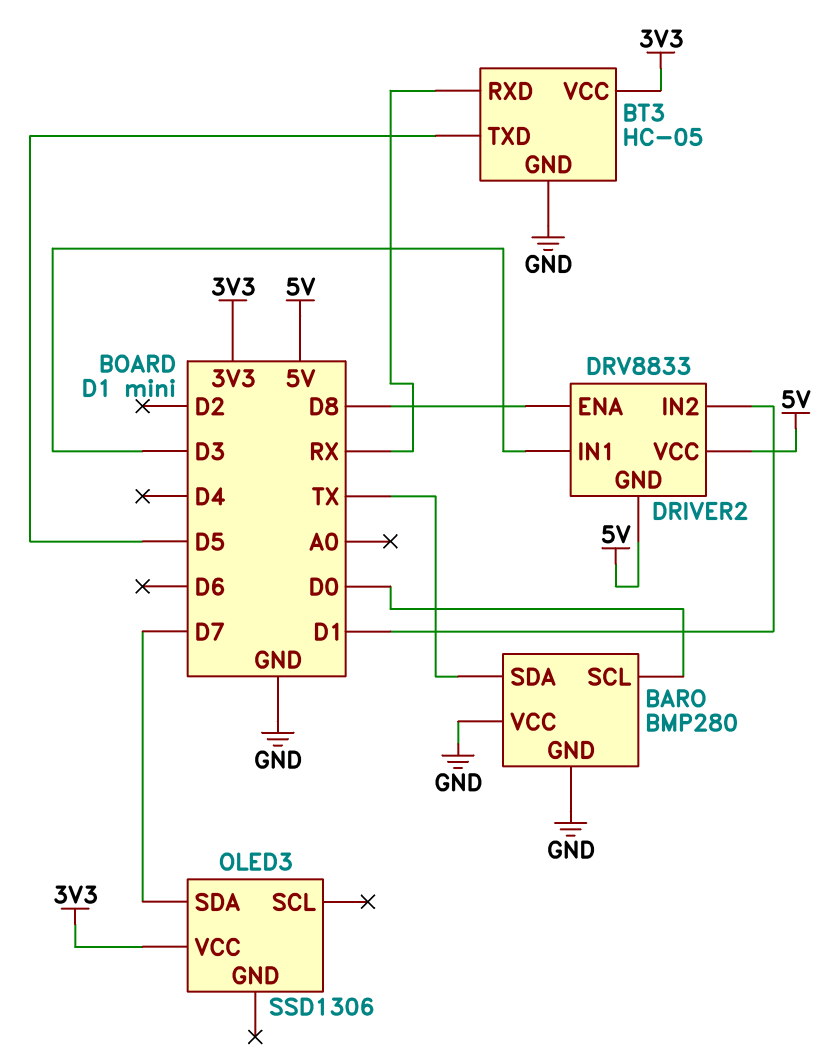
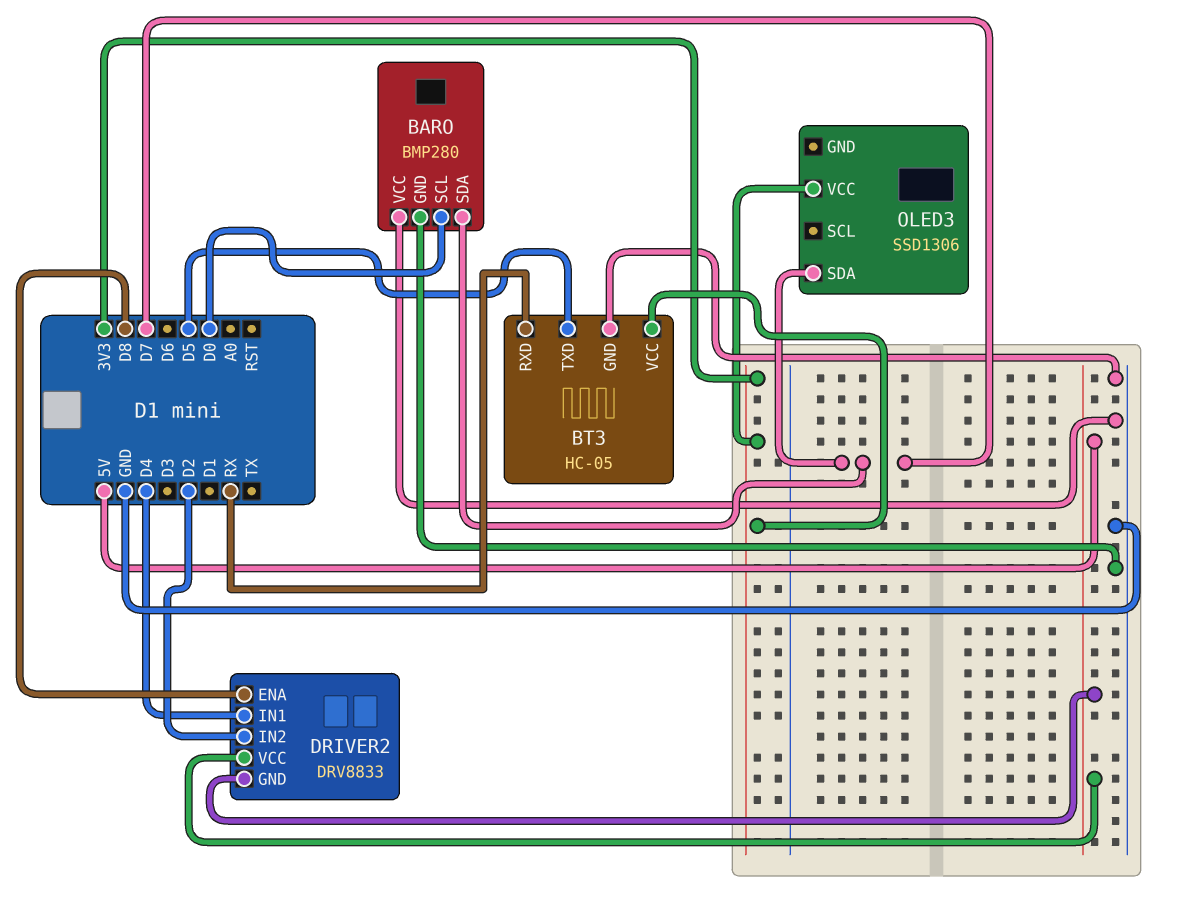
BARO pin SDA: TX -> D7
DRIVER2 pin IN1: D3 -> D4
DRIVER2 pin IN2: D1 -> D2

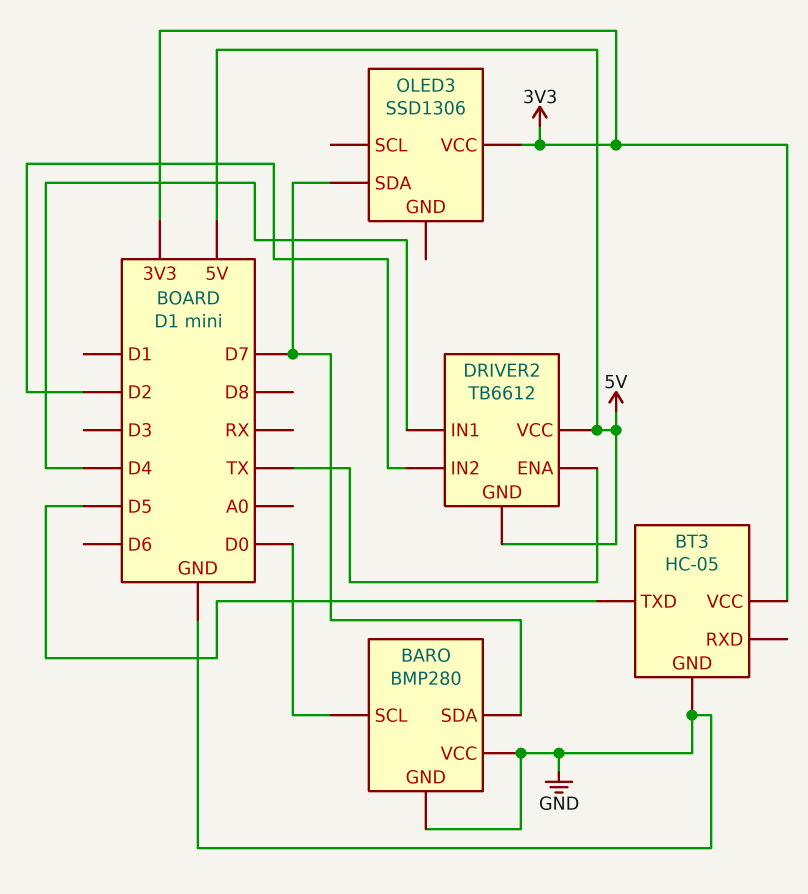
BT3 pin RXD: RX -> none
DRIVER2: DRV8833 -> TB6612
DRIVER2 pin ENA: D8 -> TX

